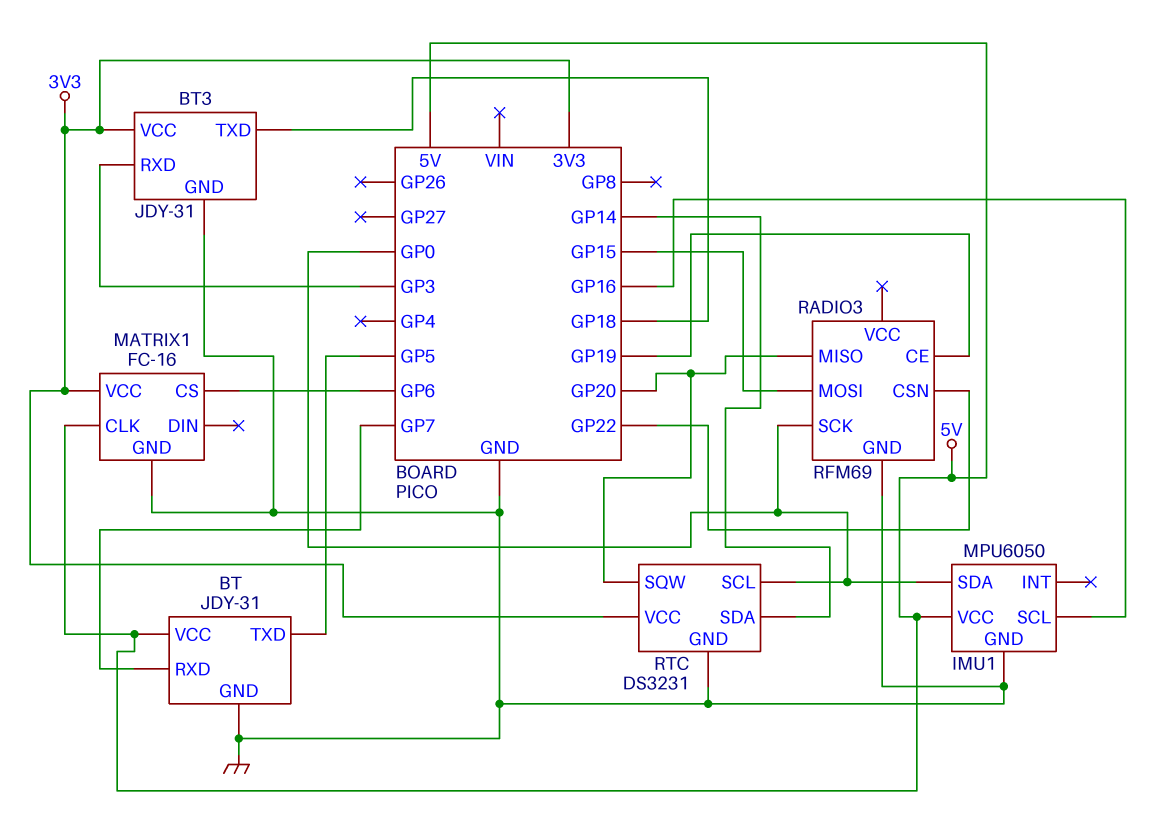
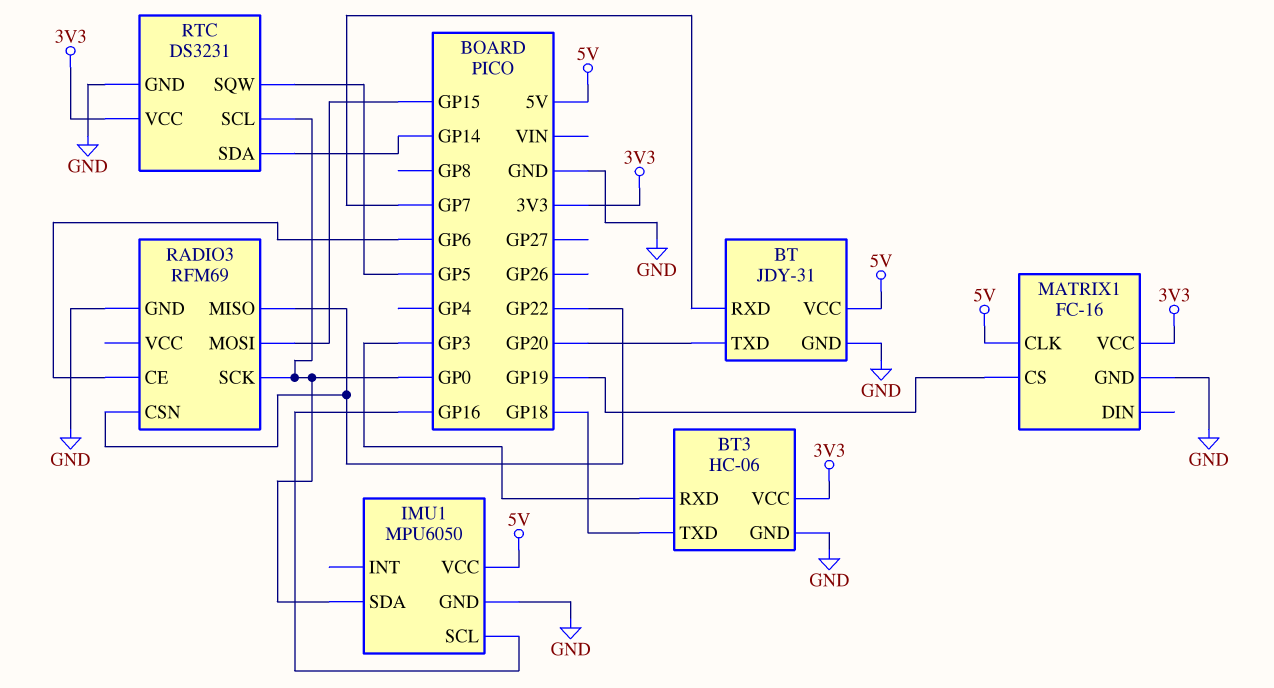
BT pin TXD: GP5 -> GP20
BT3: JDY-31 -> HC-06
MATRIX1 pin CS: GP6 -> GP19
RADIO3 pin CE: GP19 -> GP6
RADIO3 pin MISO: GP20 -> GP22
RTC pin SQW: GP20 -> GP5

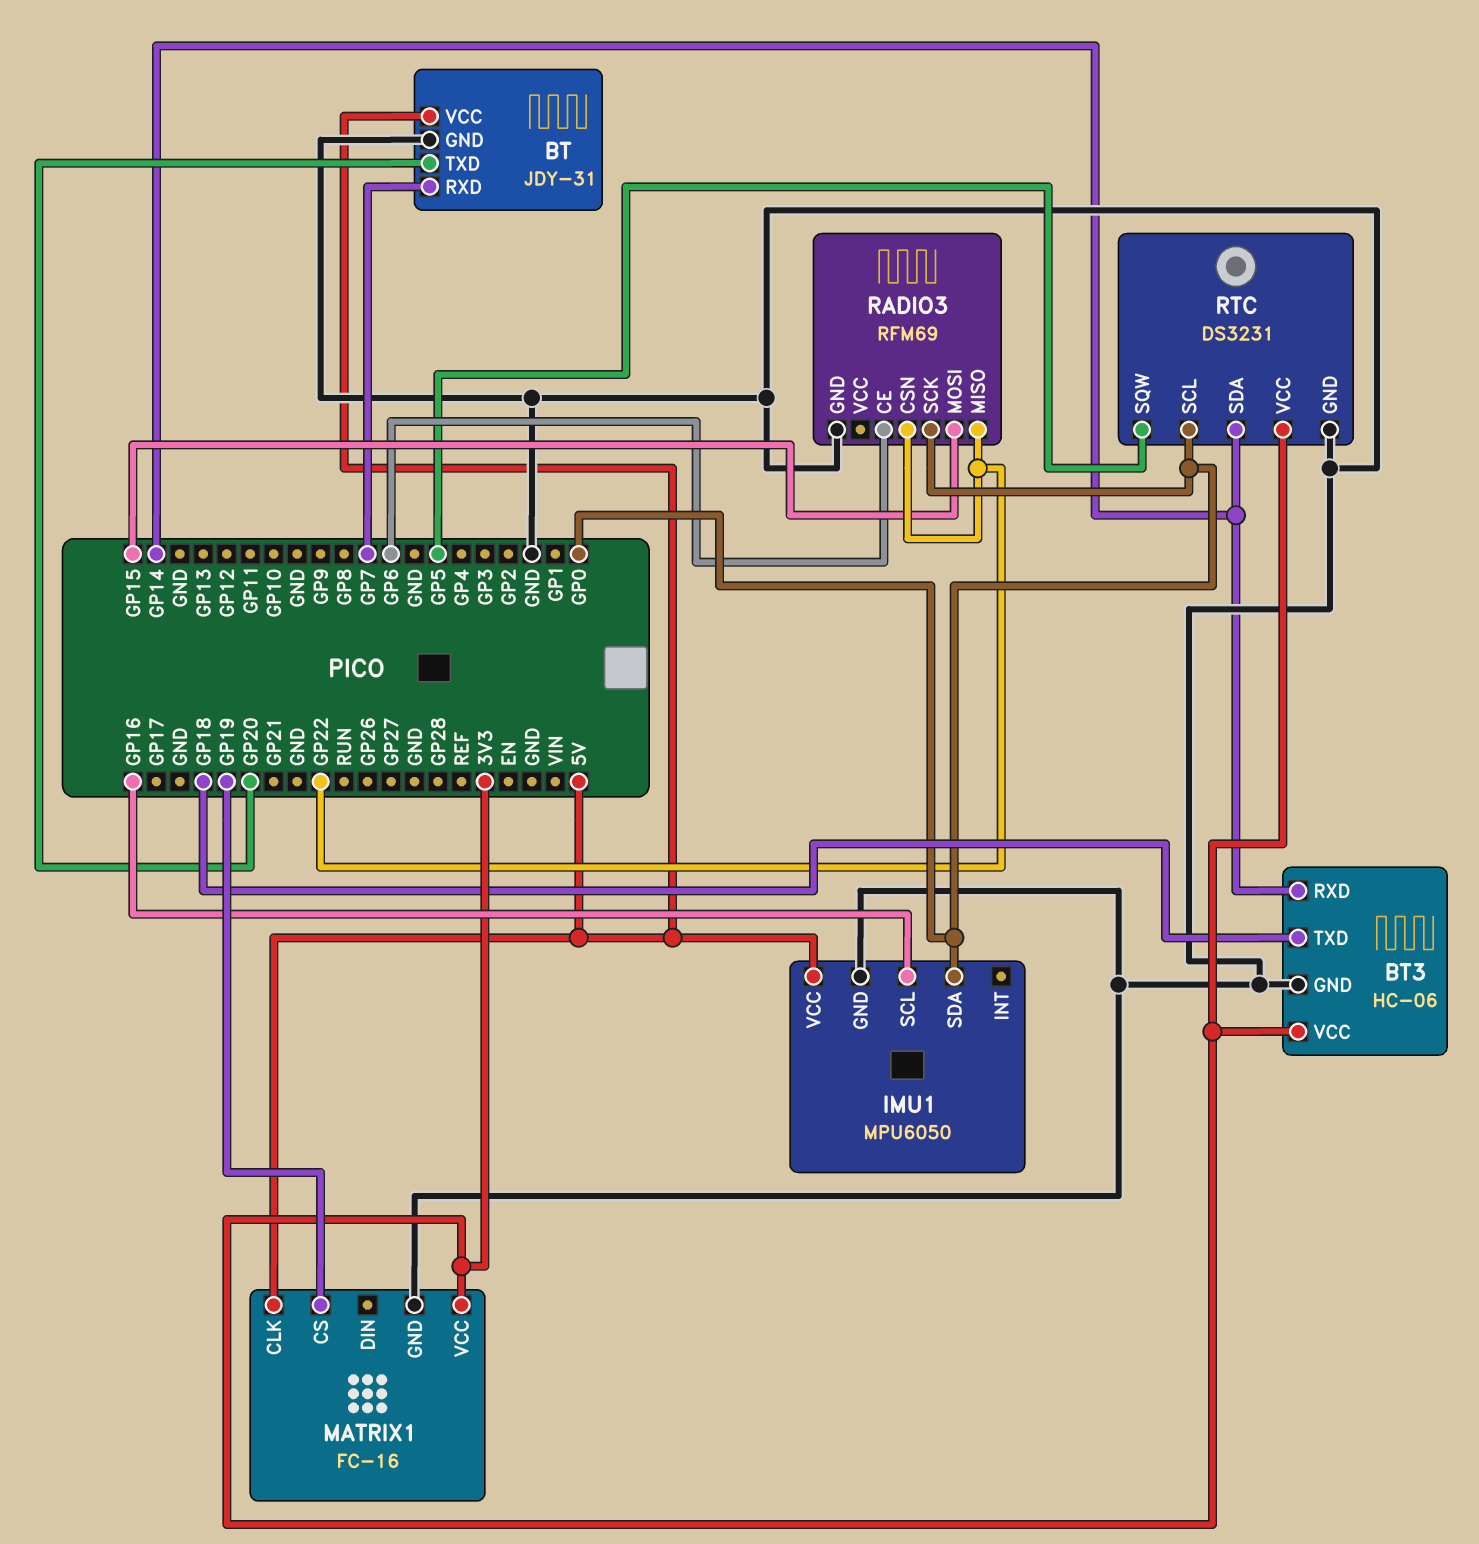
BT3 pin RXD: GP3 -> GP14

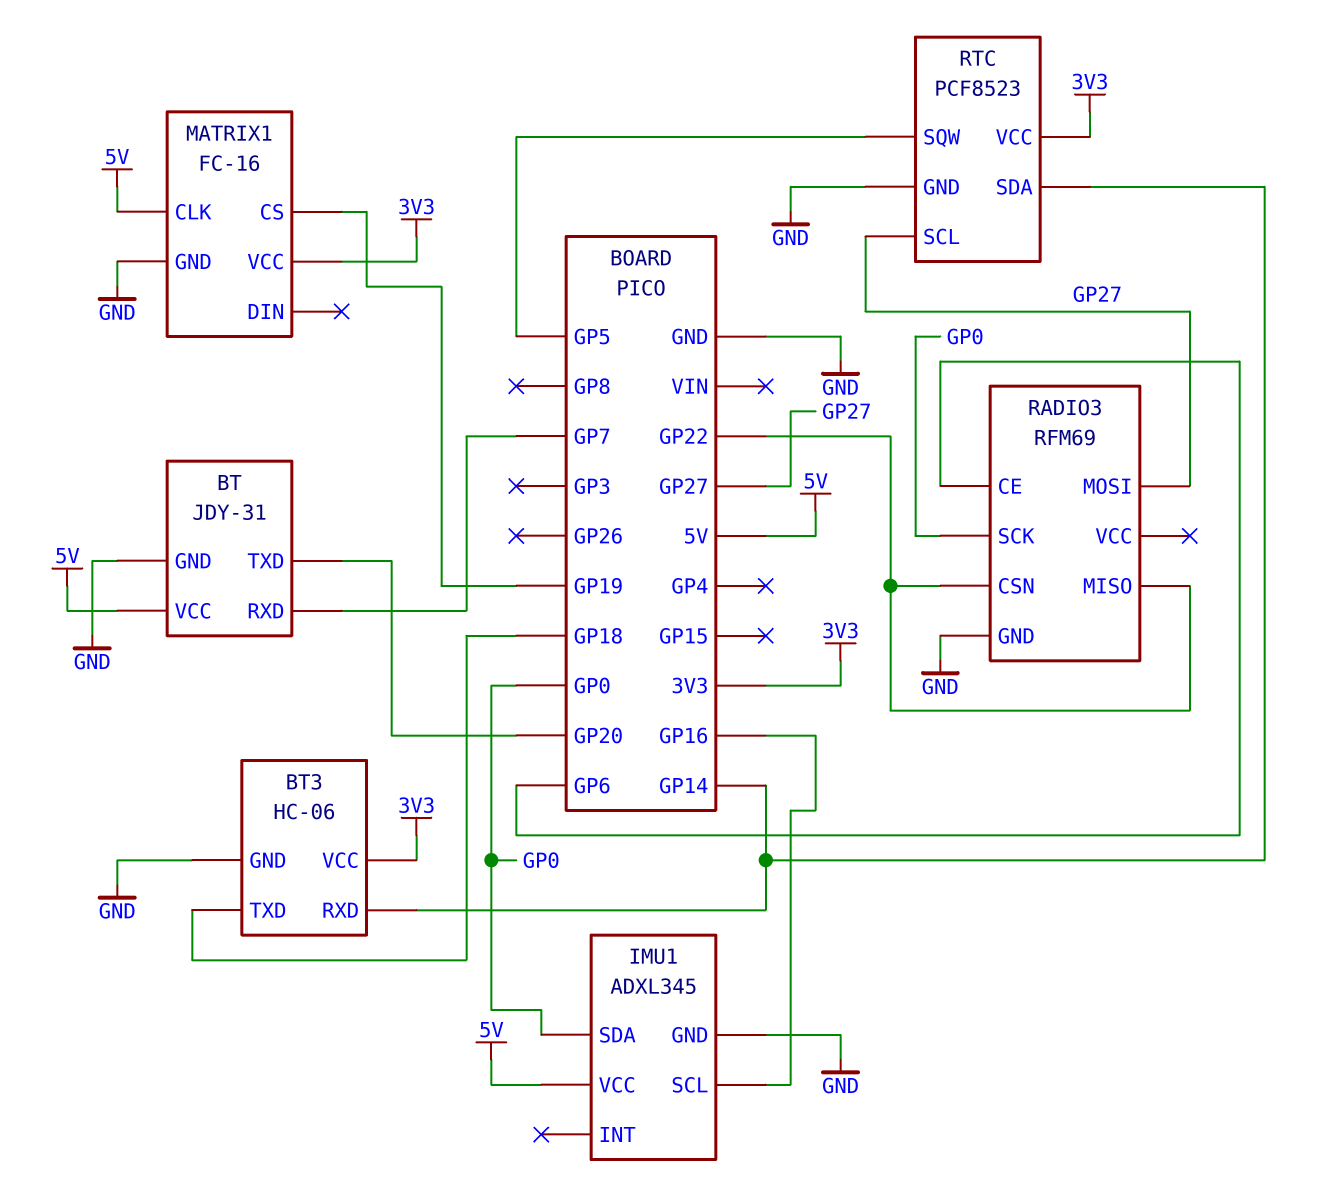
IMU1: MPU6050 -> ADXL345
RADIO3 pin MOSI: GP15 -> GP27
RTC: DS3231 -> PCF8523
RTC pin SCL: GP0 -> GP27

